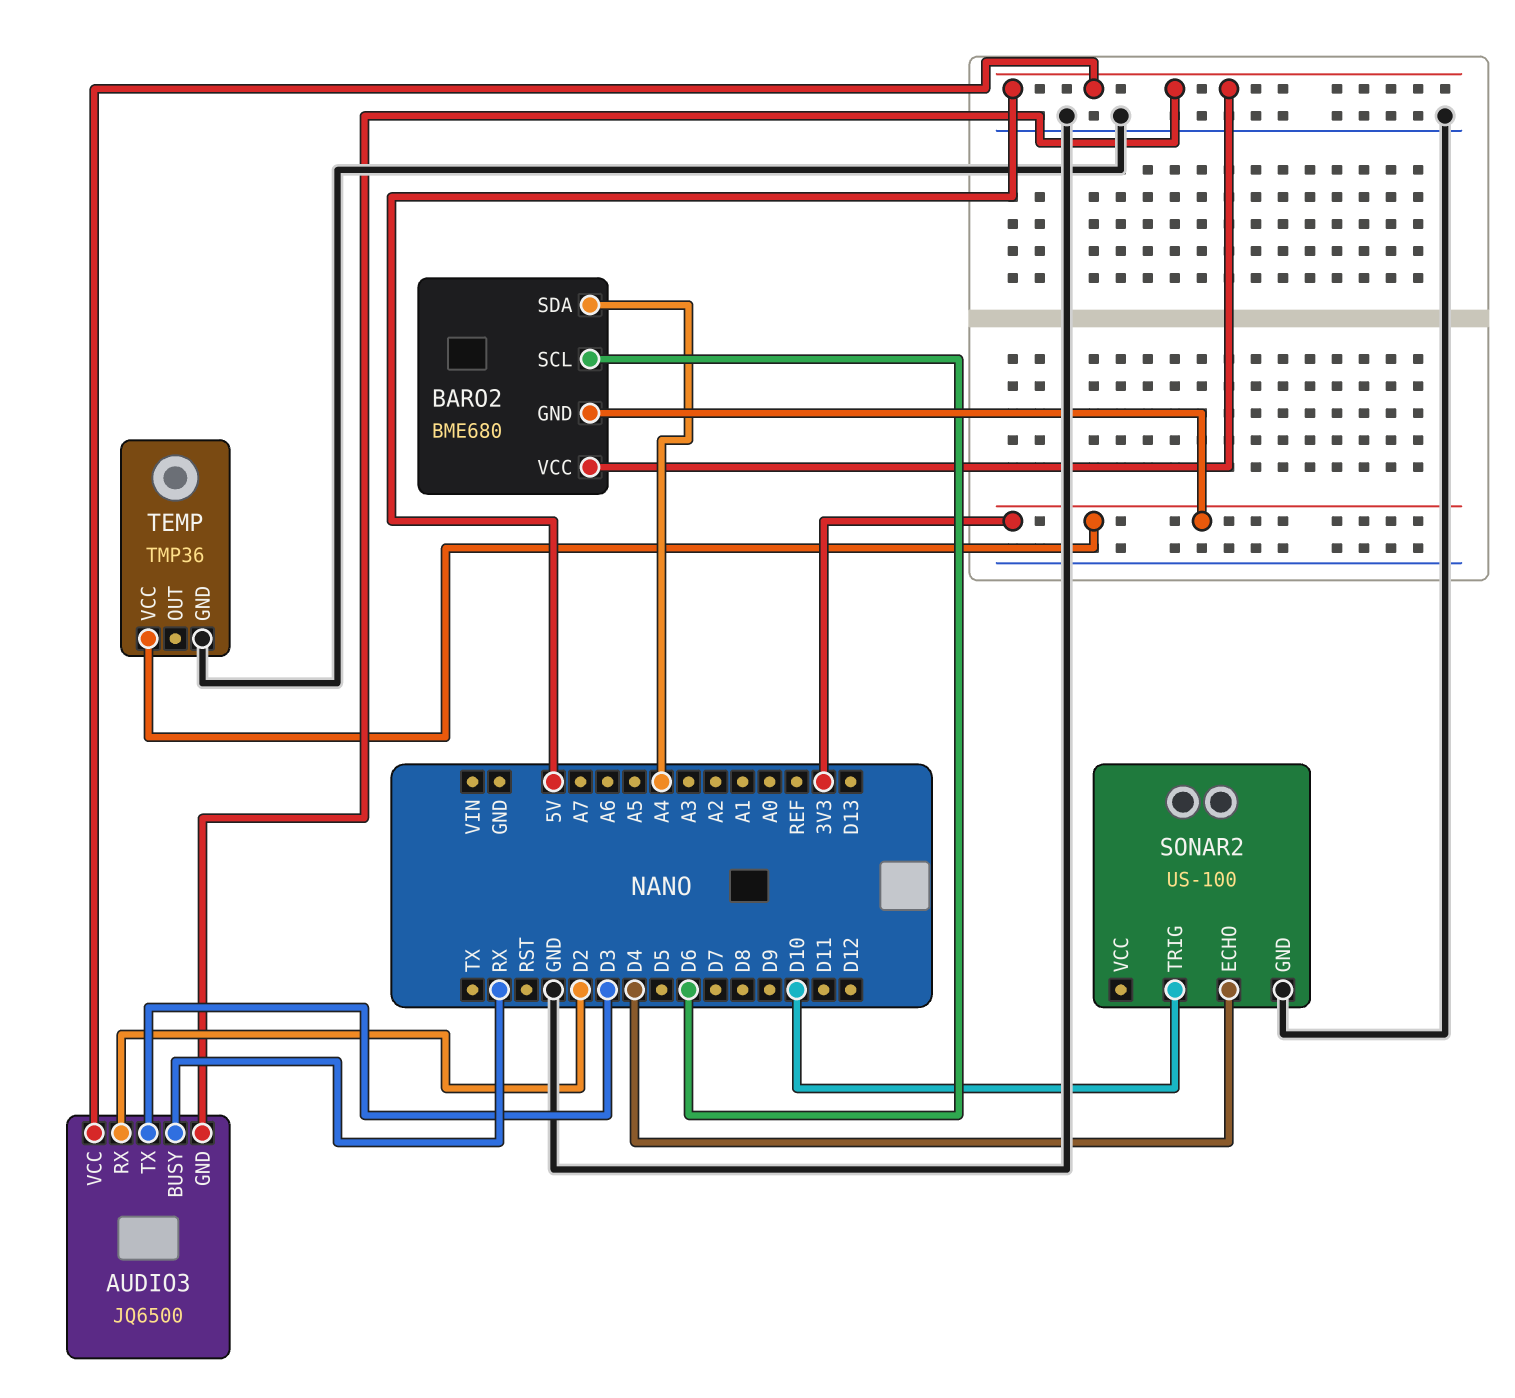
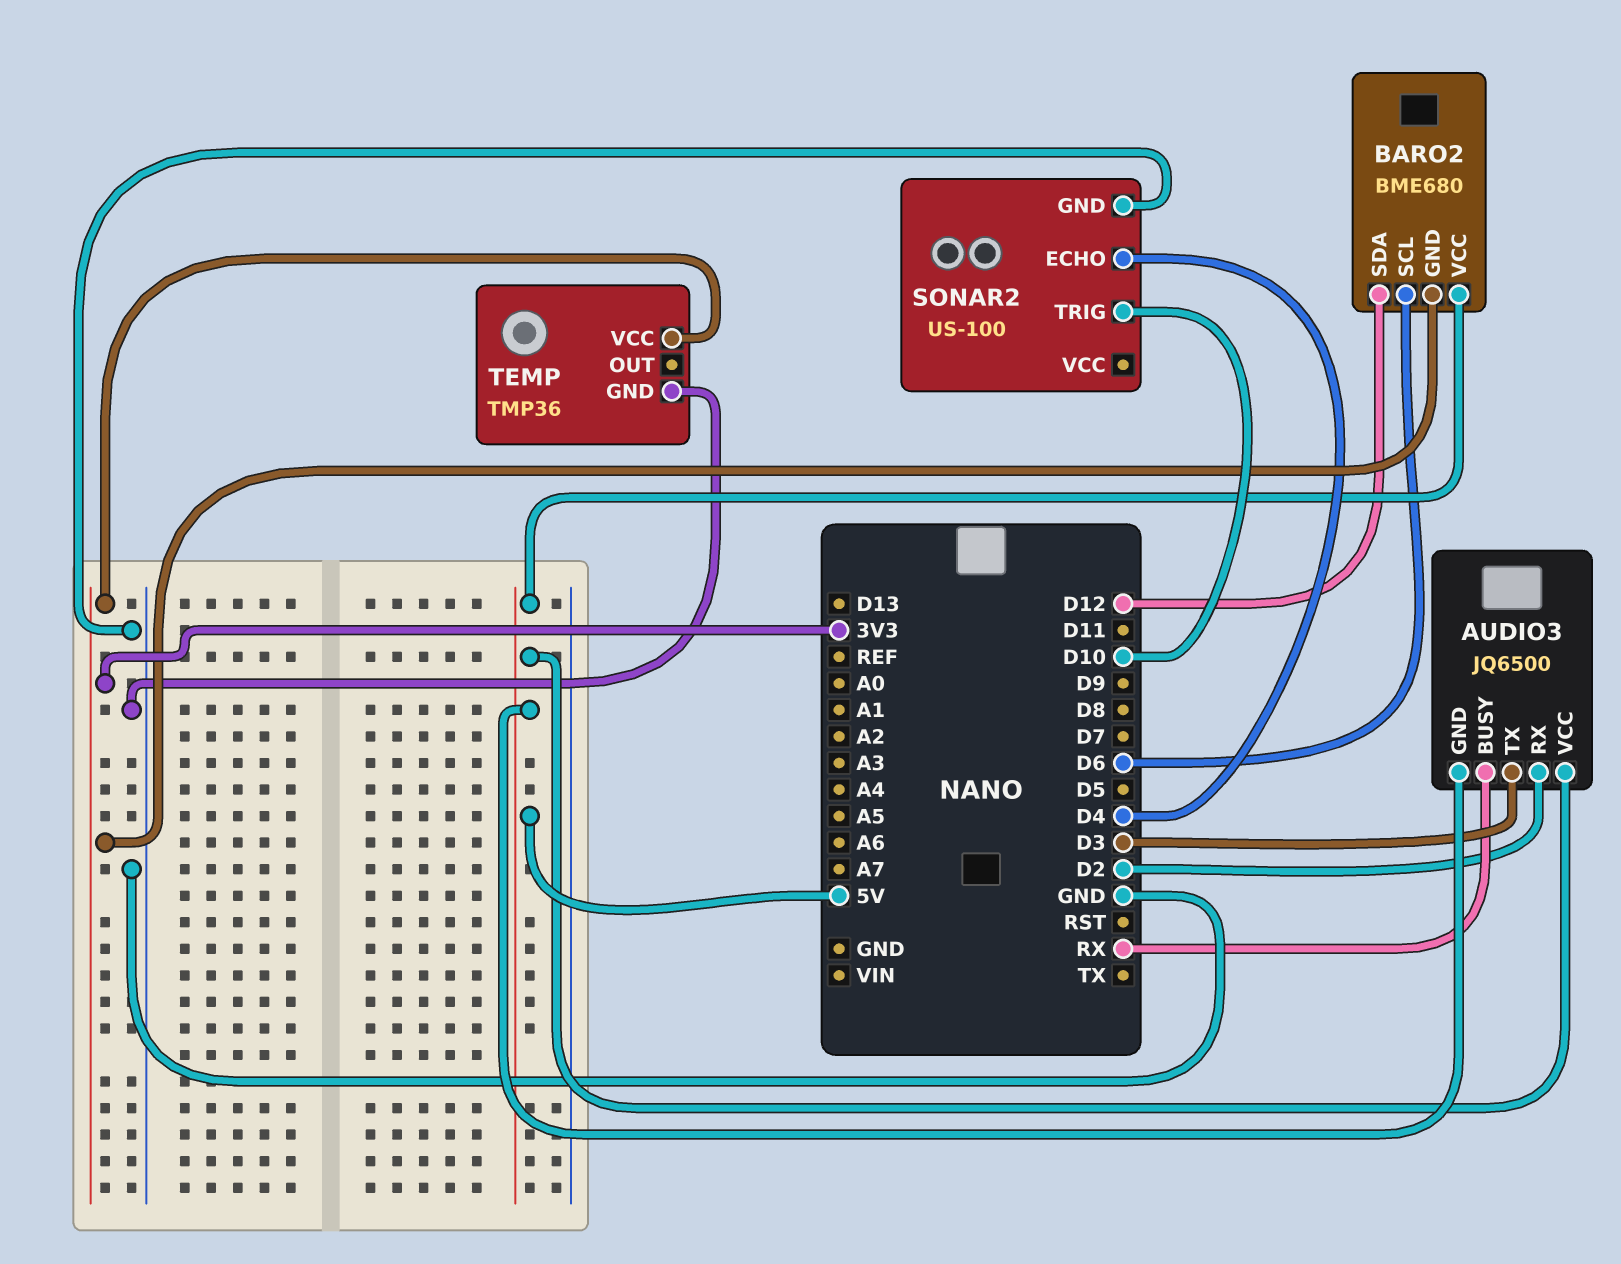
BARO2 pin SDA: A4 -> D12

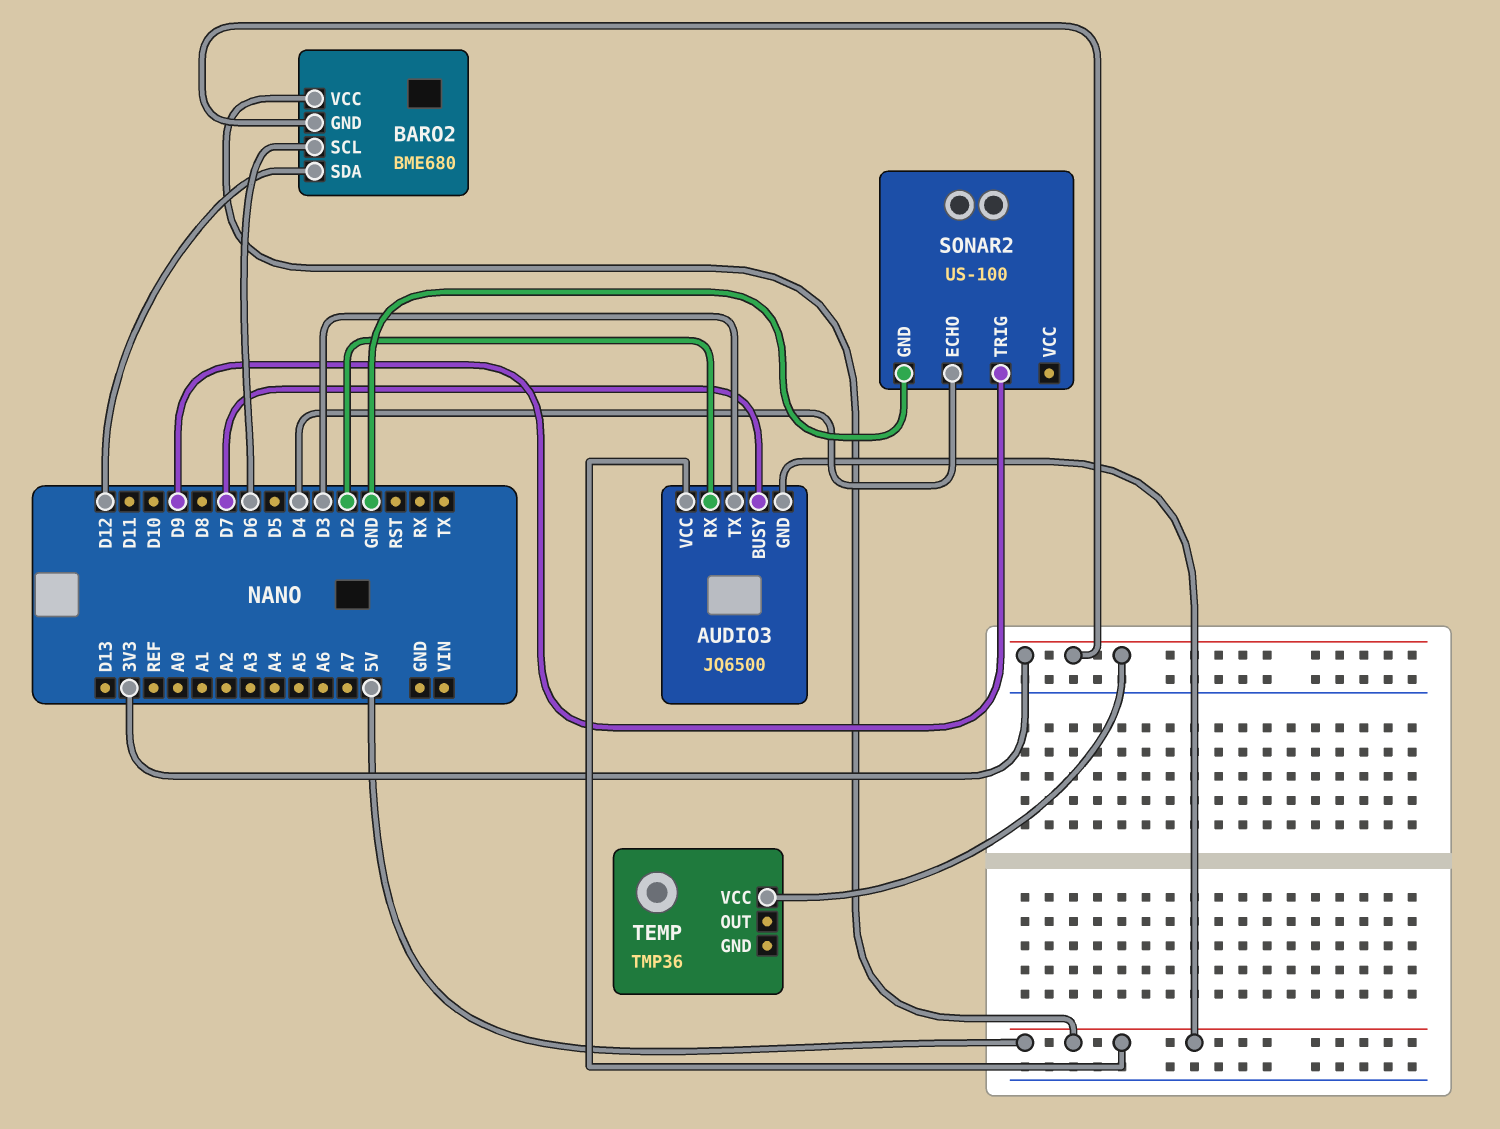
AUDIO3 pin BUSY: RX -> D7
SONAR2 pin TRIG: D10 -> D9
TEMP pin GND: GND -> none

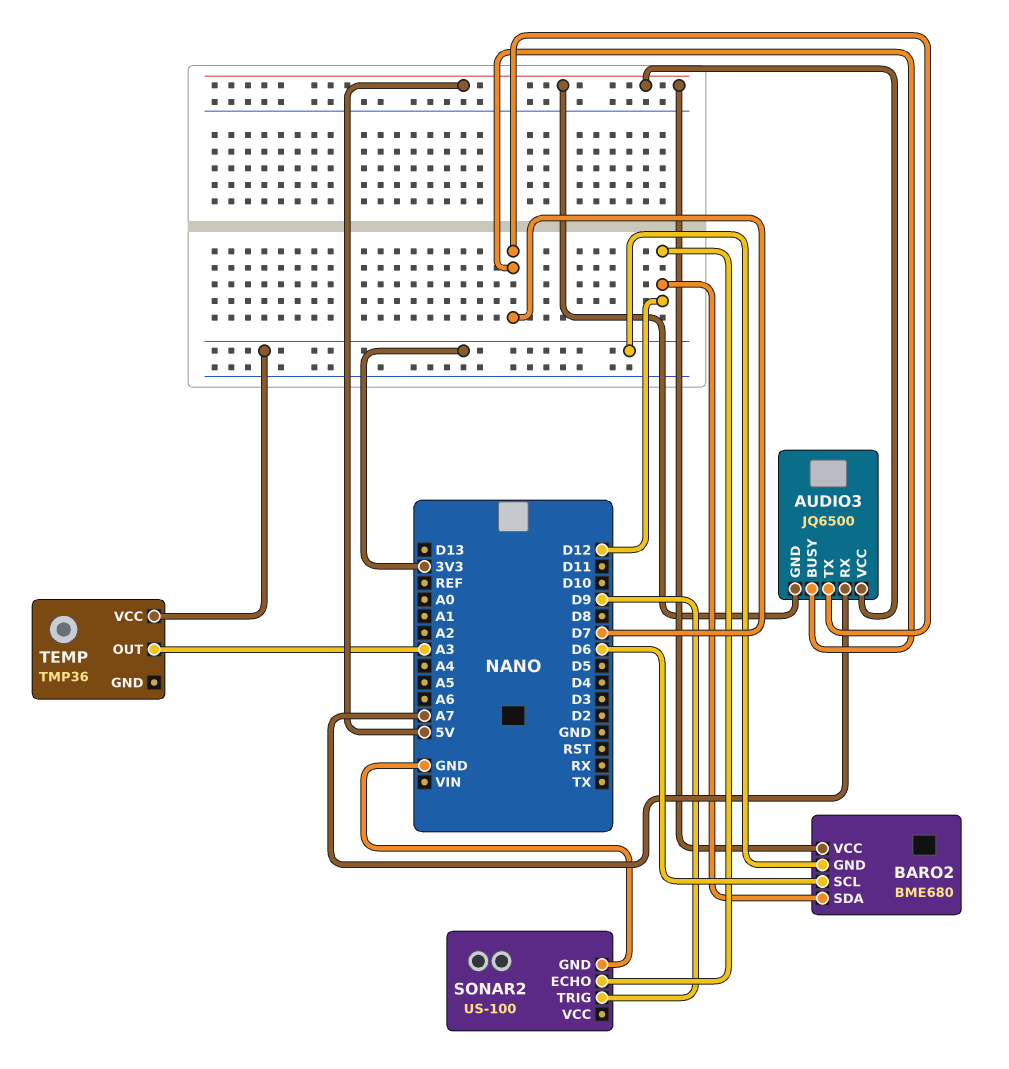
AUDIO3 pin RX: D2 -> A7
AUDIO3 pin TX: D3 -> D7
SONAR2 pin ECHO: D4 -> D12
TEMP pin OUT: none -> A3

